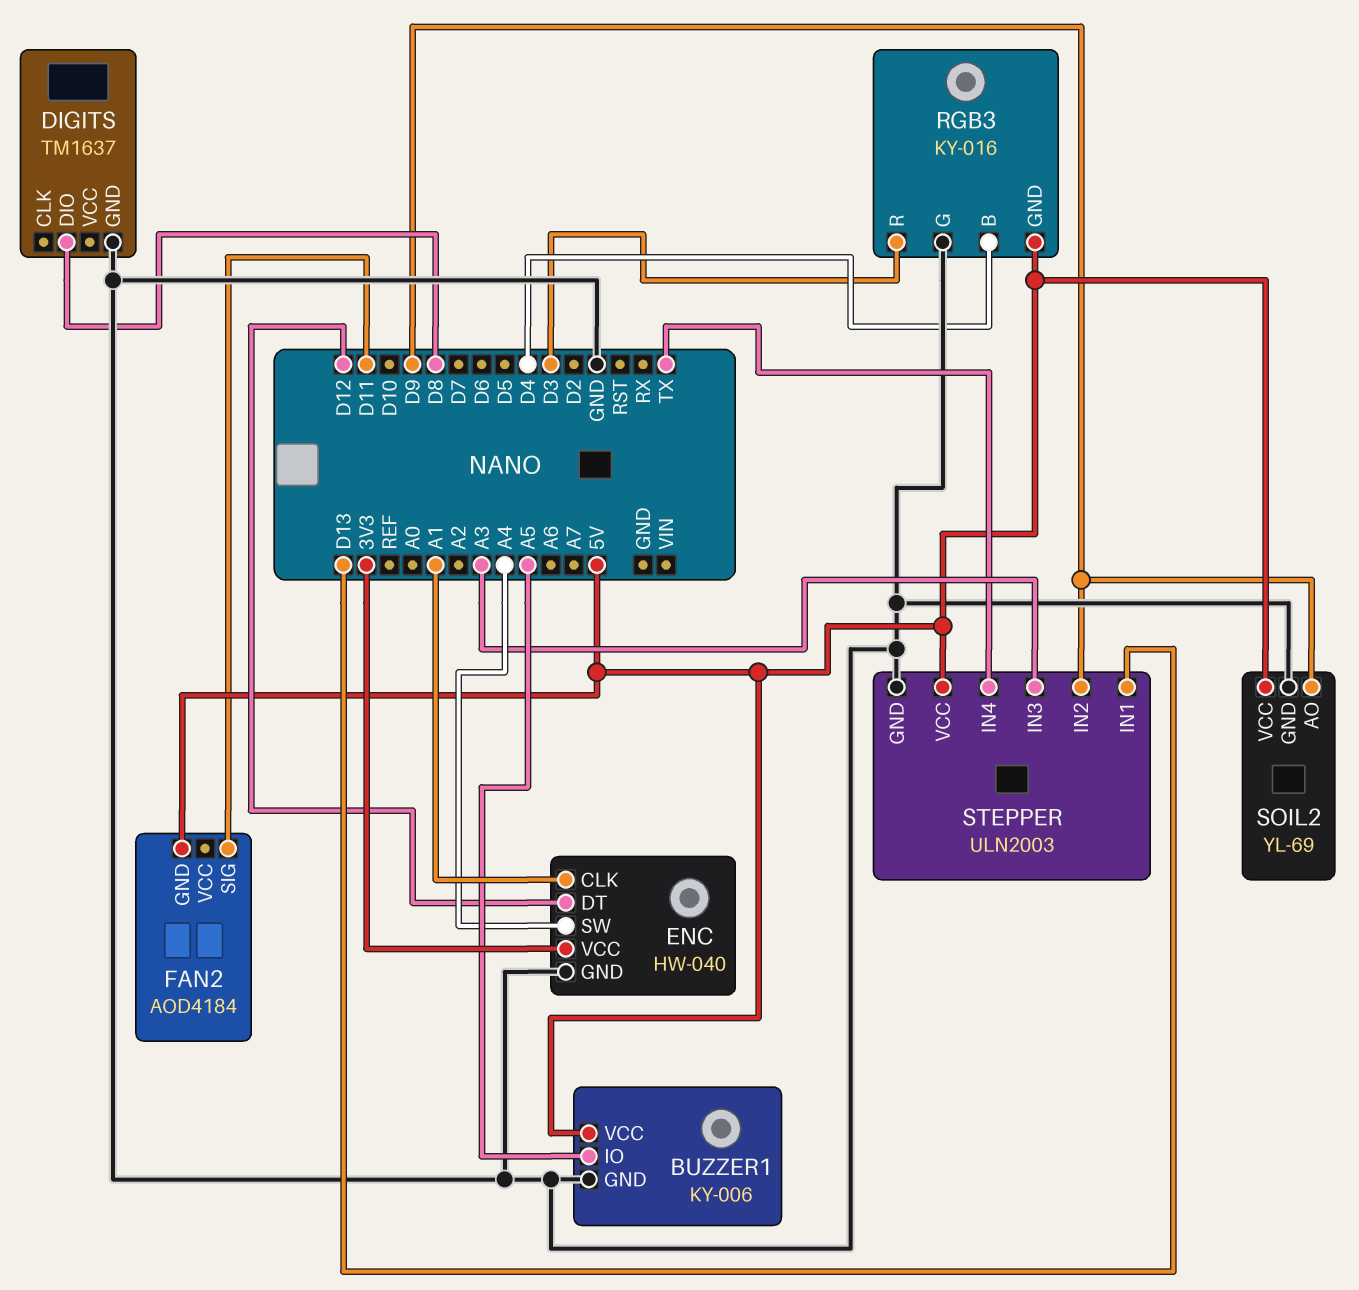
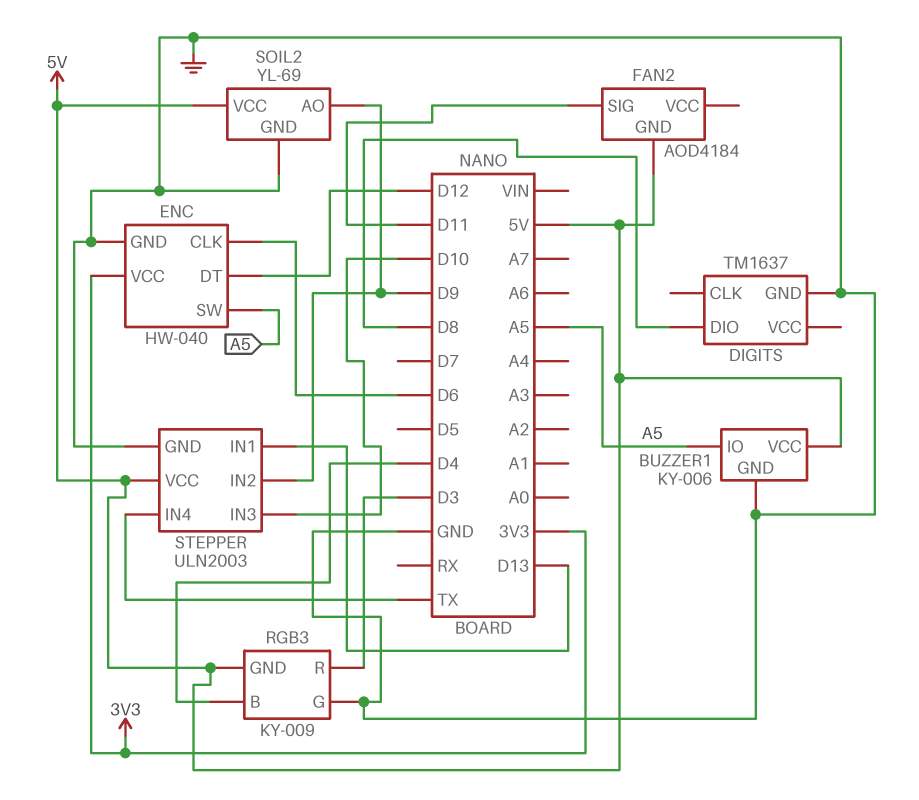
ENC pin CLK: A1 -> D6
ENC pin SW: A4 -> A5
RGB3: KY-016 -> KY-009
STEPPER pin IN3: A3 -> D10

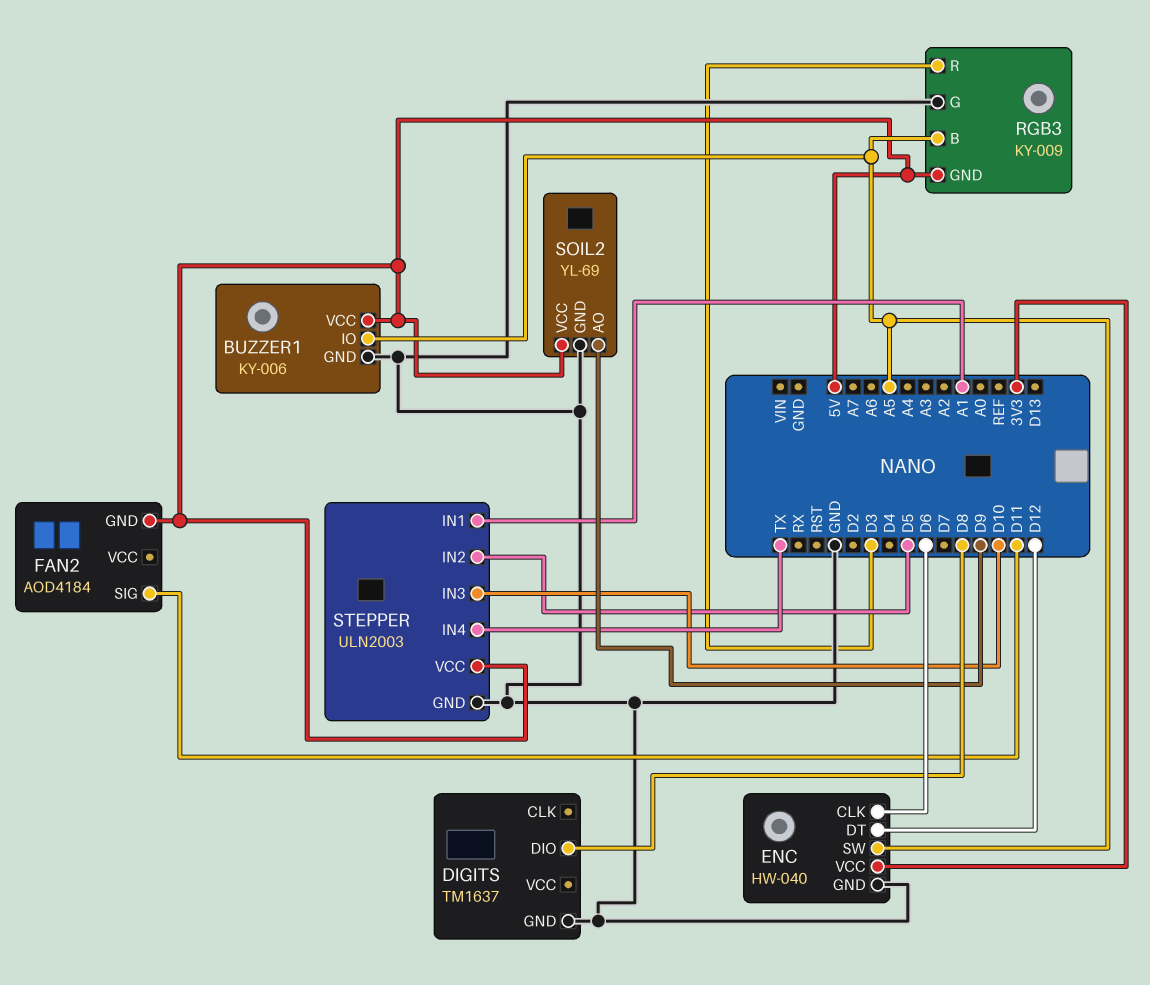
RGB3 pin B: D4 -> A5
STEPPER pin IN1: D13 -> A1
STEPPER pin IN2: D9 -> D5

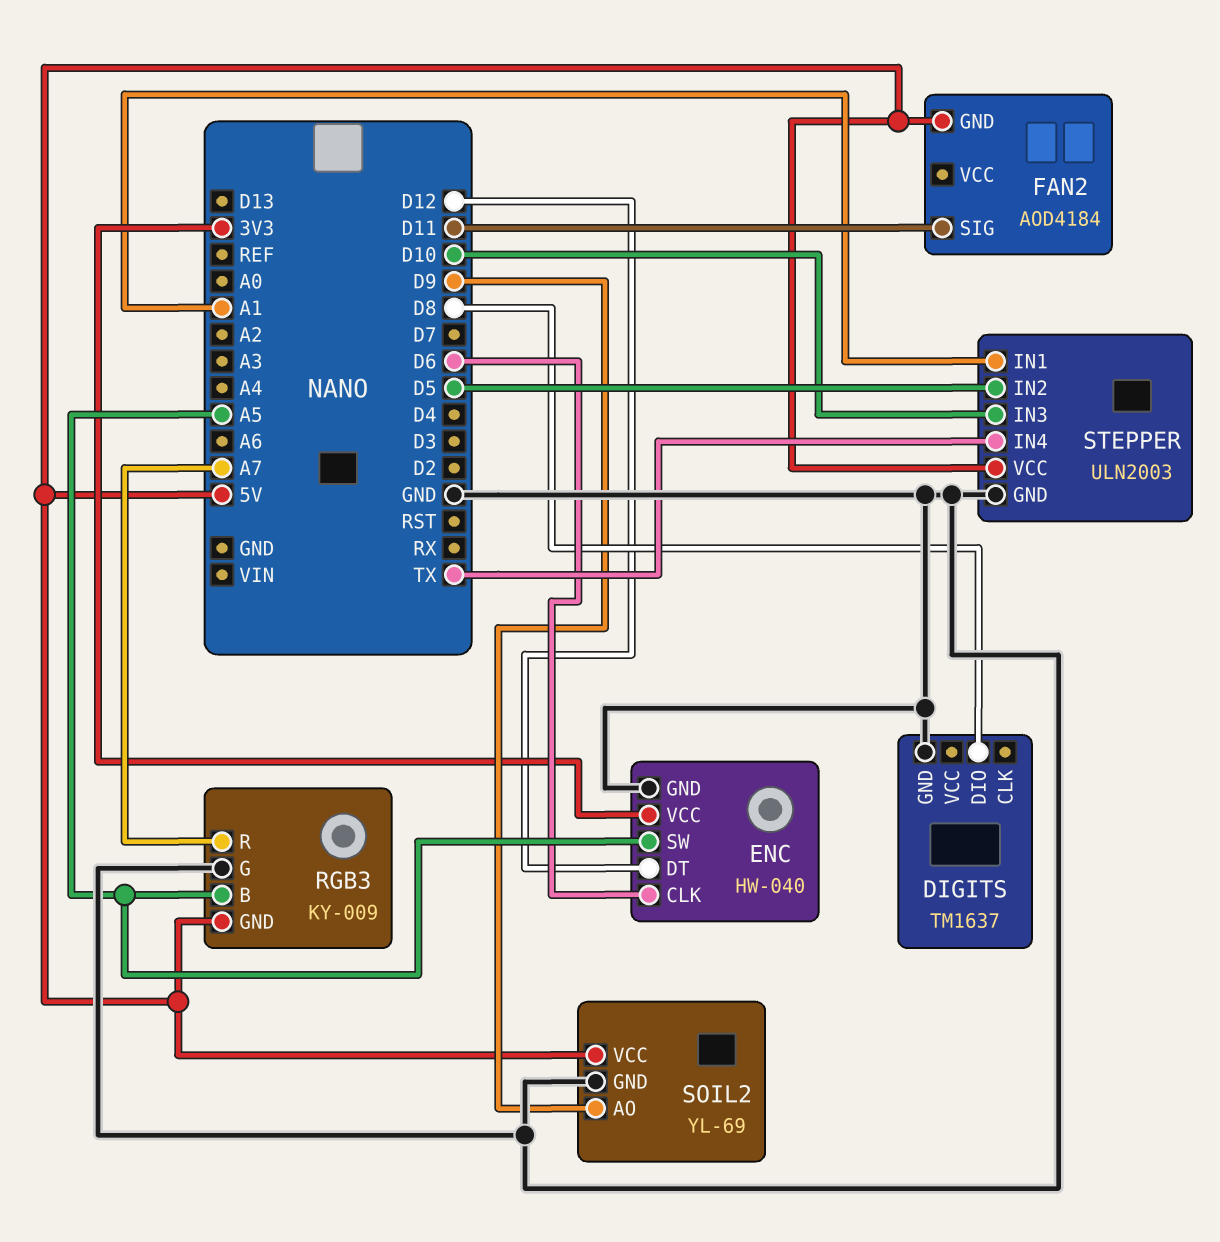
BUZZER1: KY-006 -> none
BUZZER1 pin GND: GND -> none
BUZZER1 pin IO: A5 -> none
BUZZER1 pin VCC: 5V -> none
RGB3 pin R: D3 -> A7

